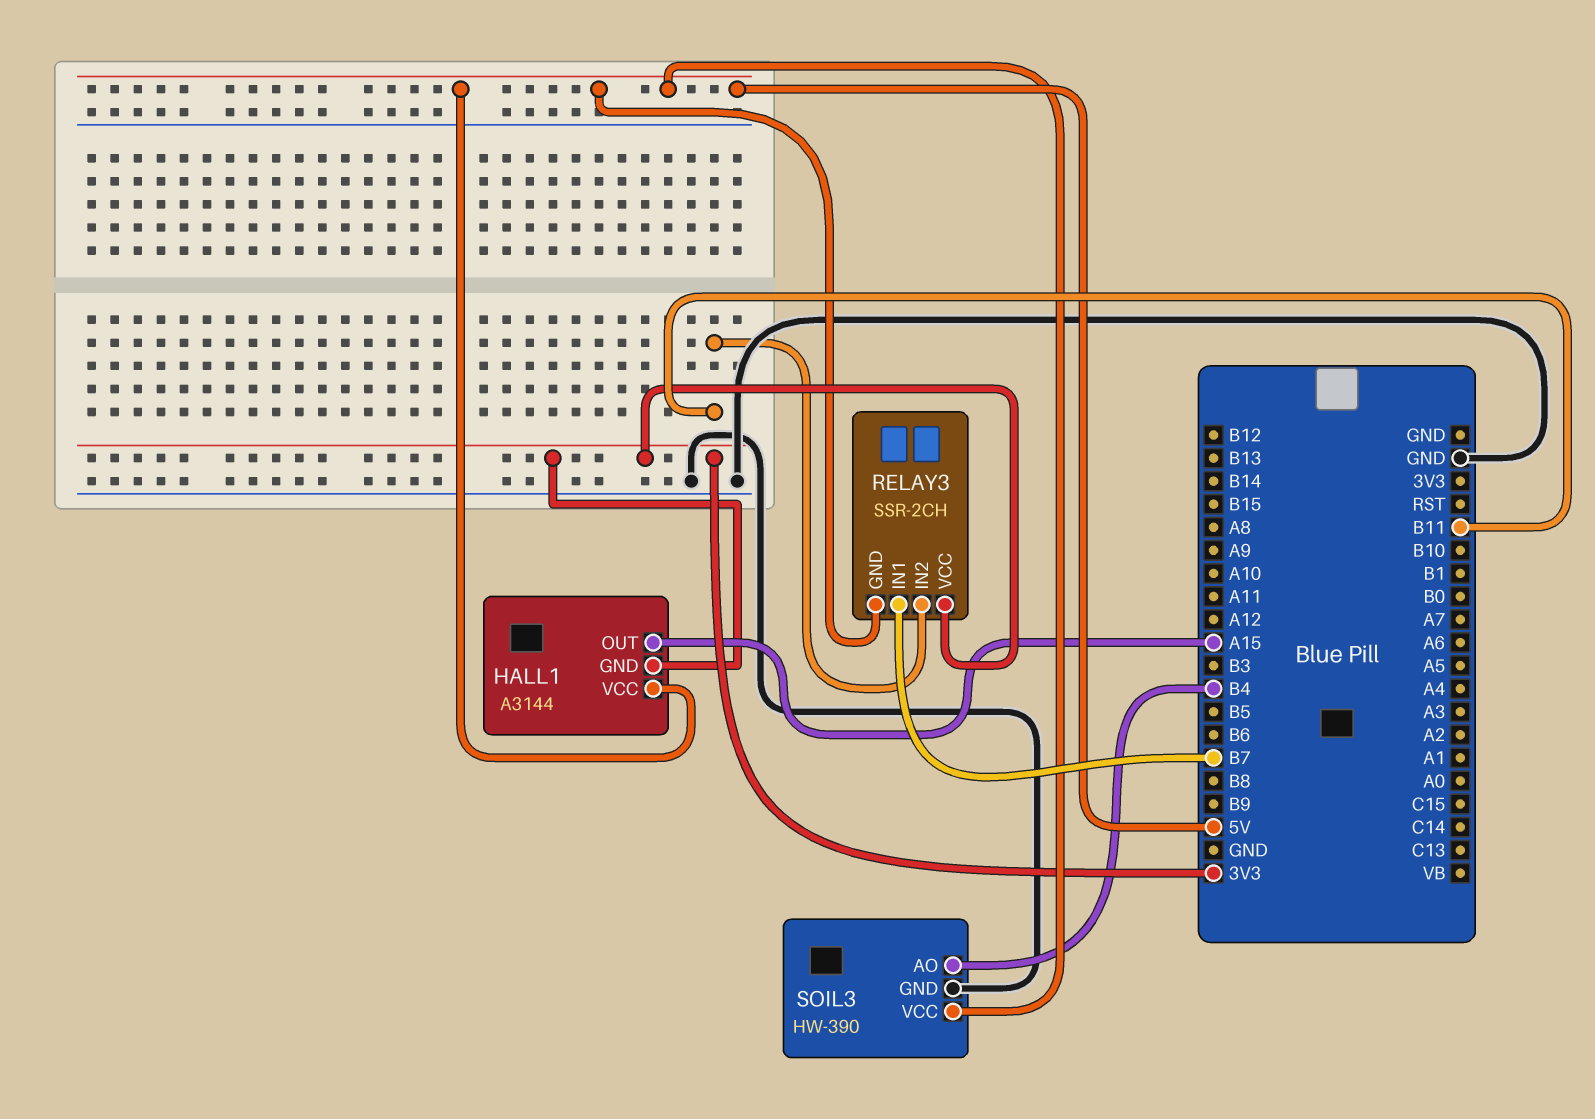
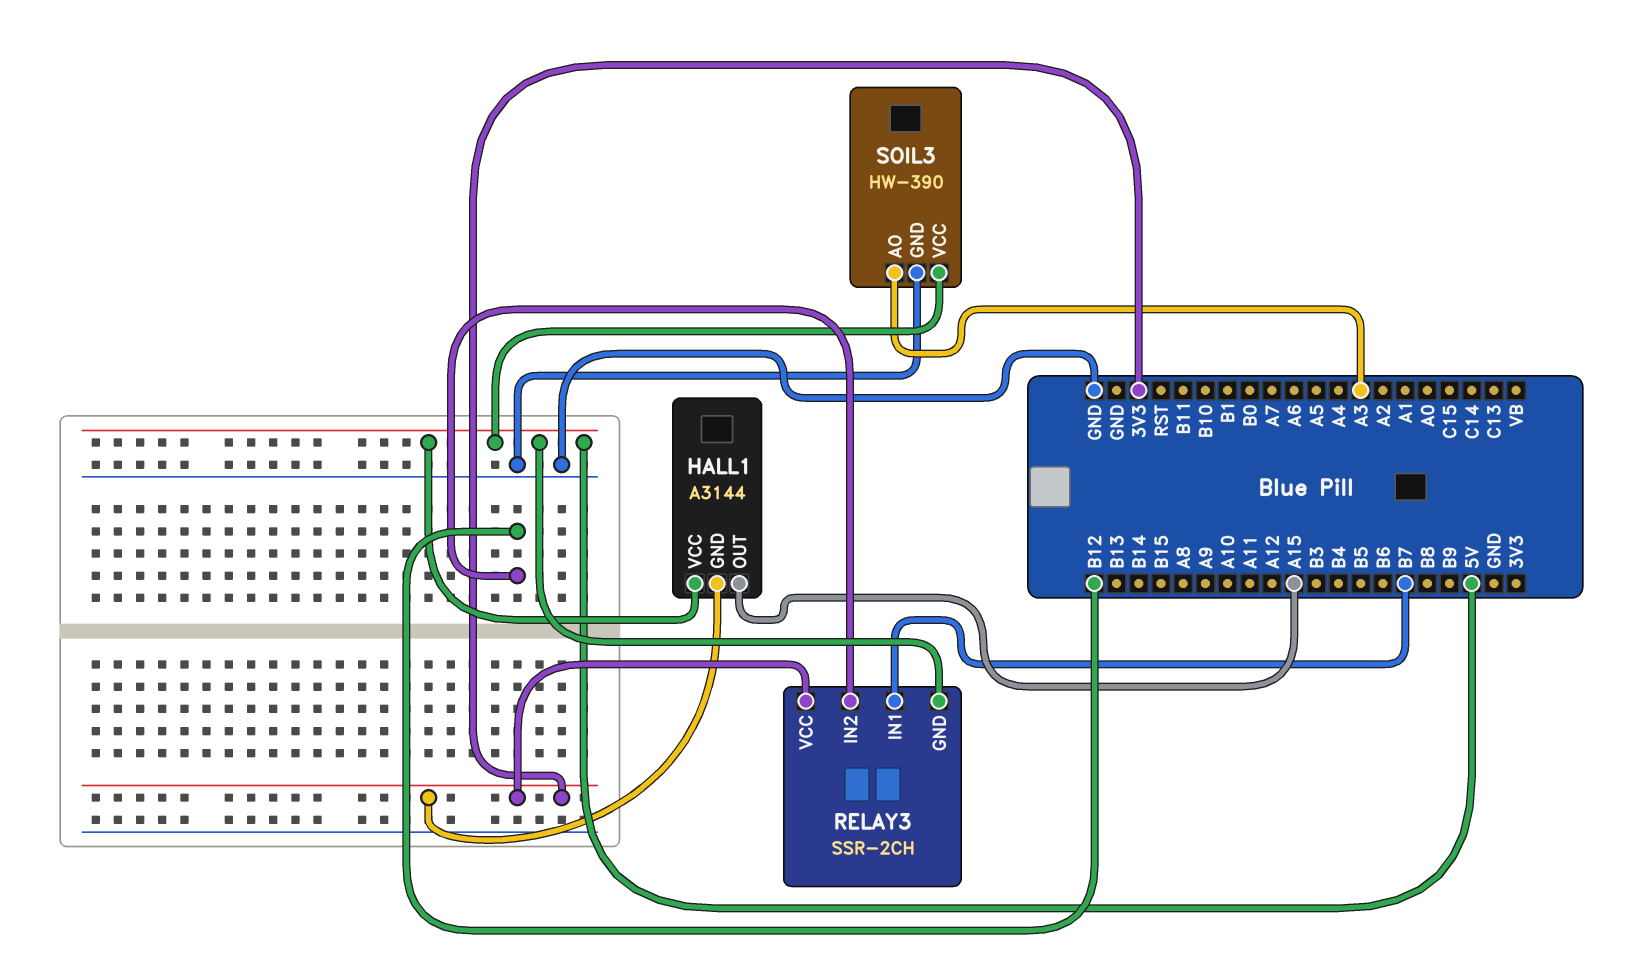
RELAY3 pin IN2: B11 -> B12
SOIL3 pin AO: B4 -> A3

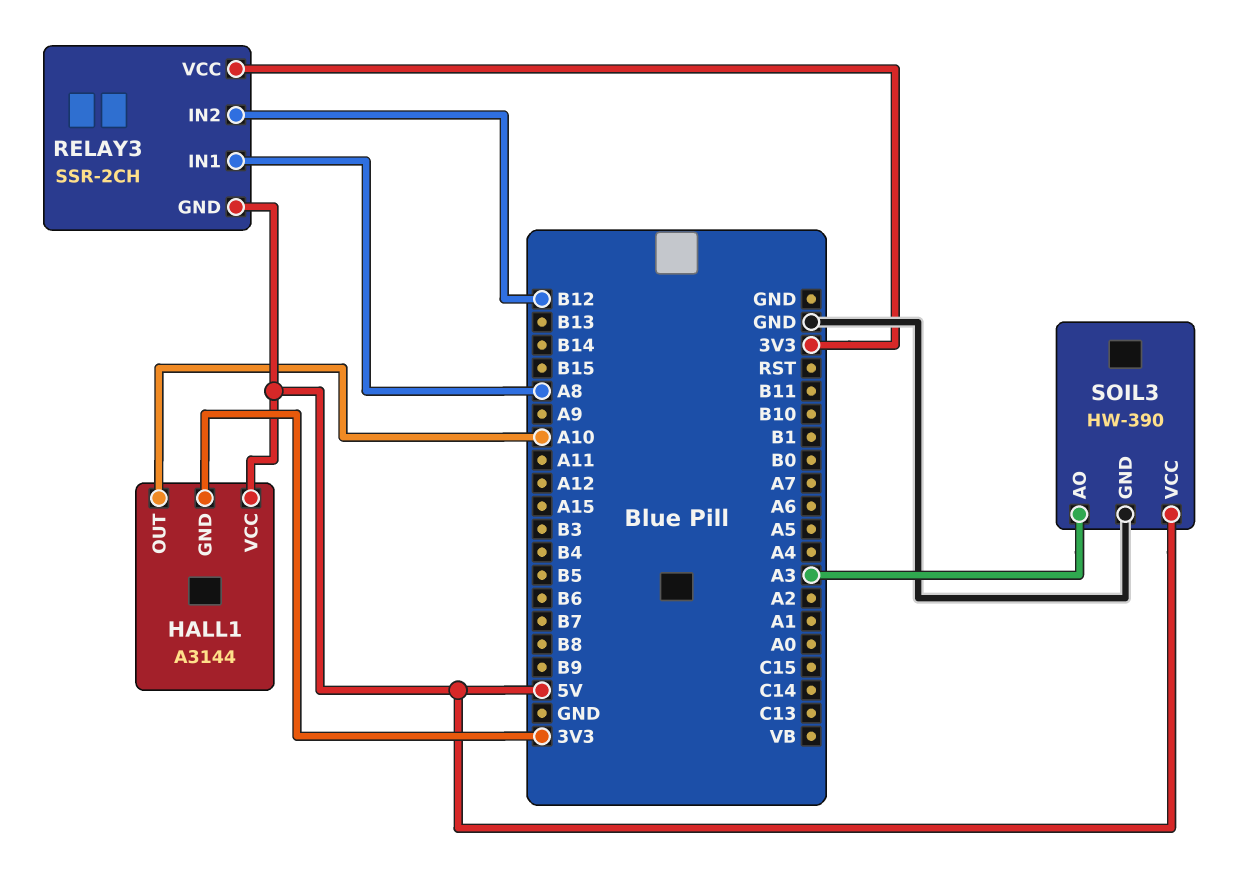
HALL1 pin OUT: A15 -> A10
RELAY3 pin IN1: B7 -> A8

